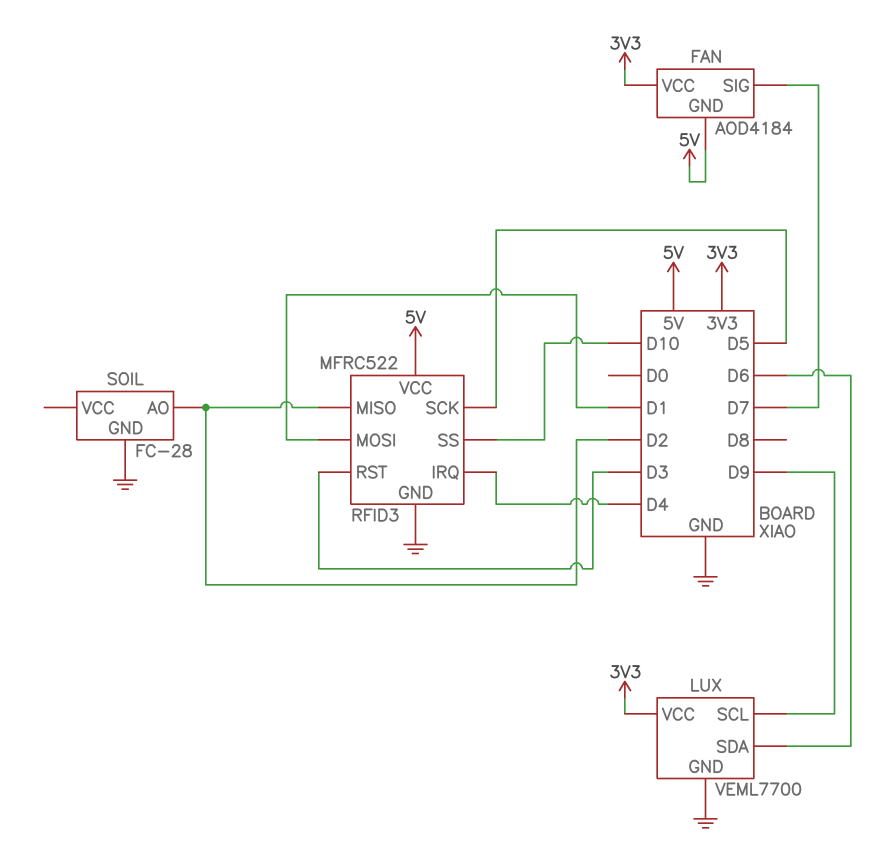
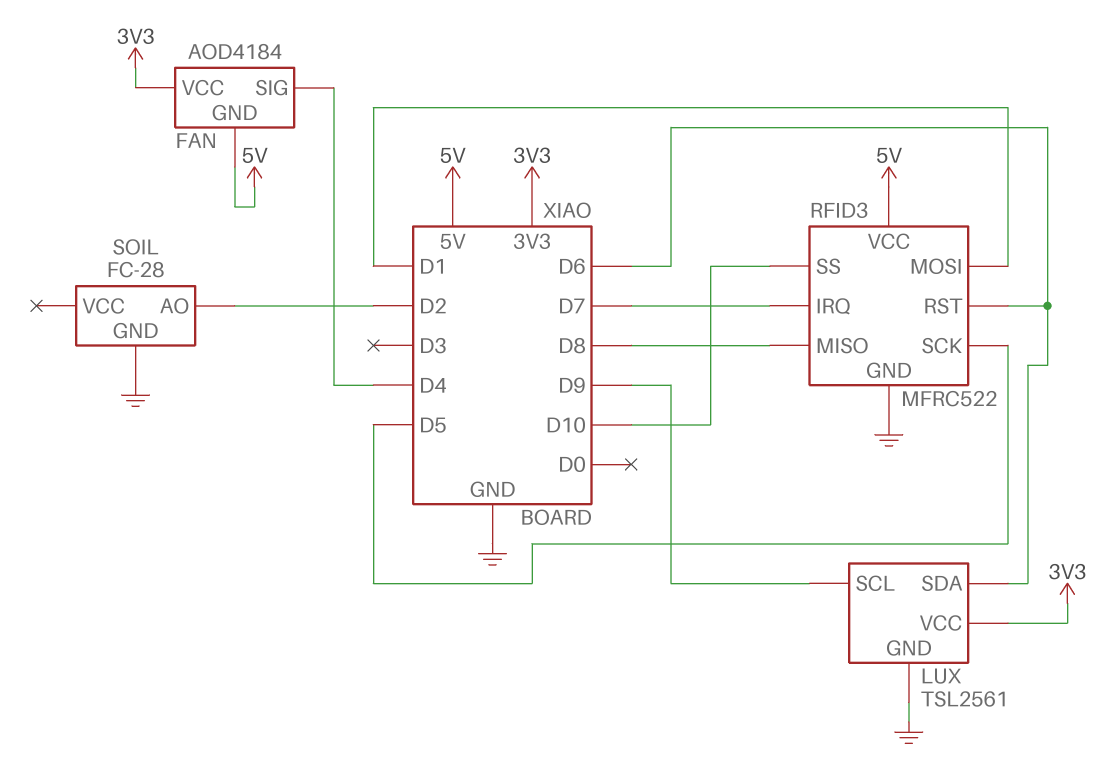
FAN pin SIG: D7 -> D4
LUX: VEML7700 -> TSL2561
RFID3 pin IRQ: D4 -> D7
RFID3 pin MISO: D2 -> D8
RFID3 pin RST: D3 -> D6

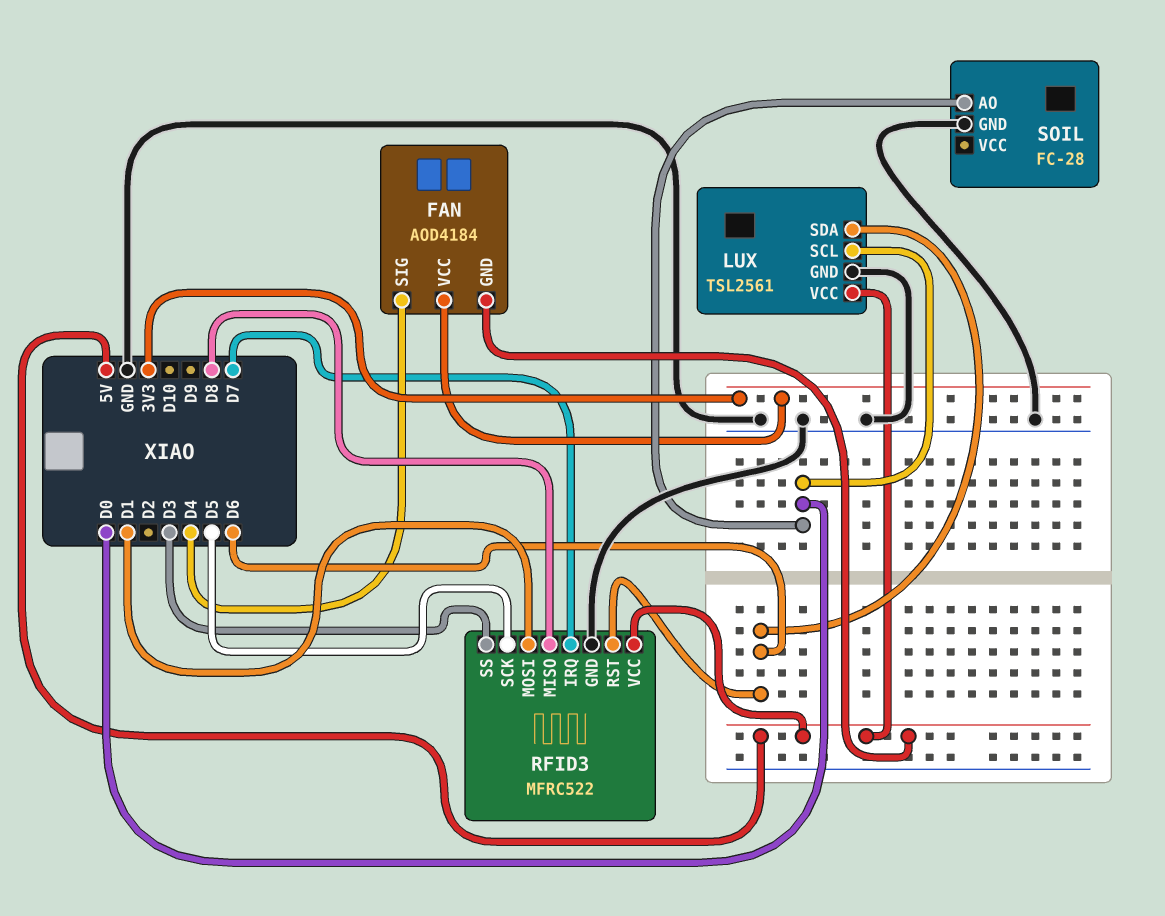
LUX pin SCL: D9 -> D0
LUX pin VCC: 3V3 -> 5V
RFID3 pin SS: D10 -> D3
SOIL pin AO: D2 -> D0

